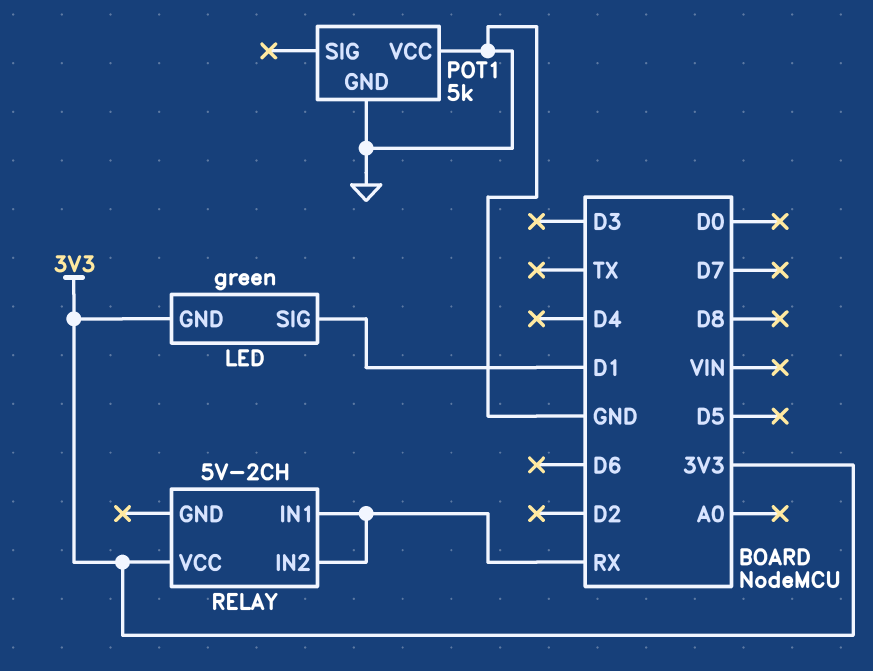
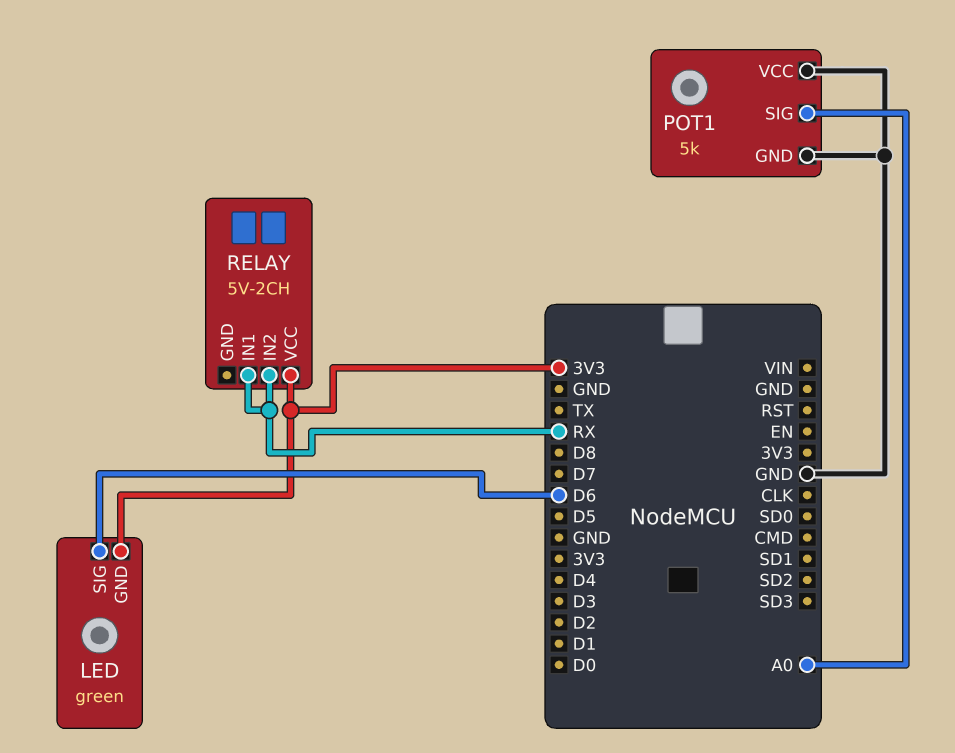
LED pin SIG: D1 -> D6
POT1 pin SIG: none -> A0

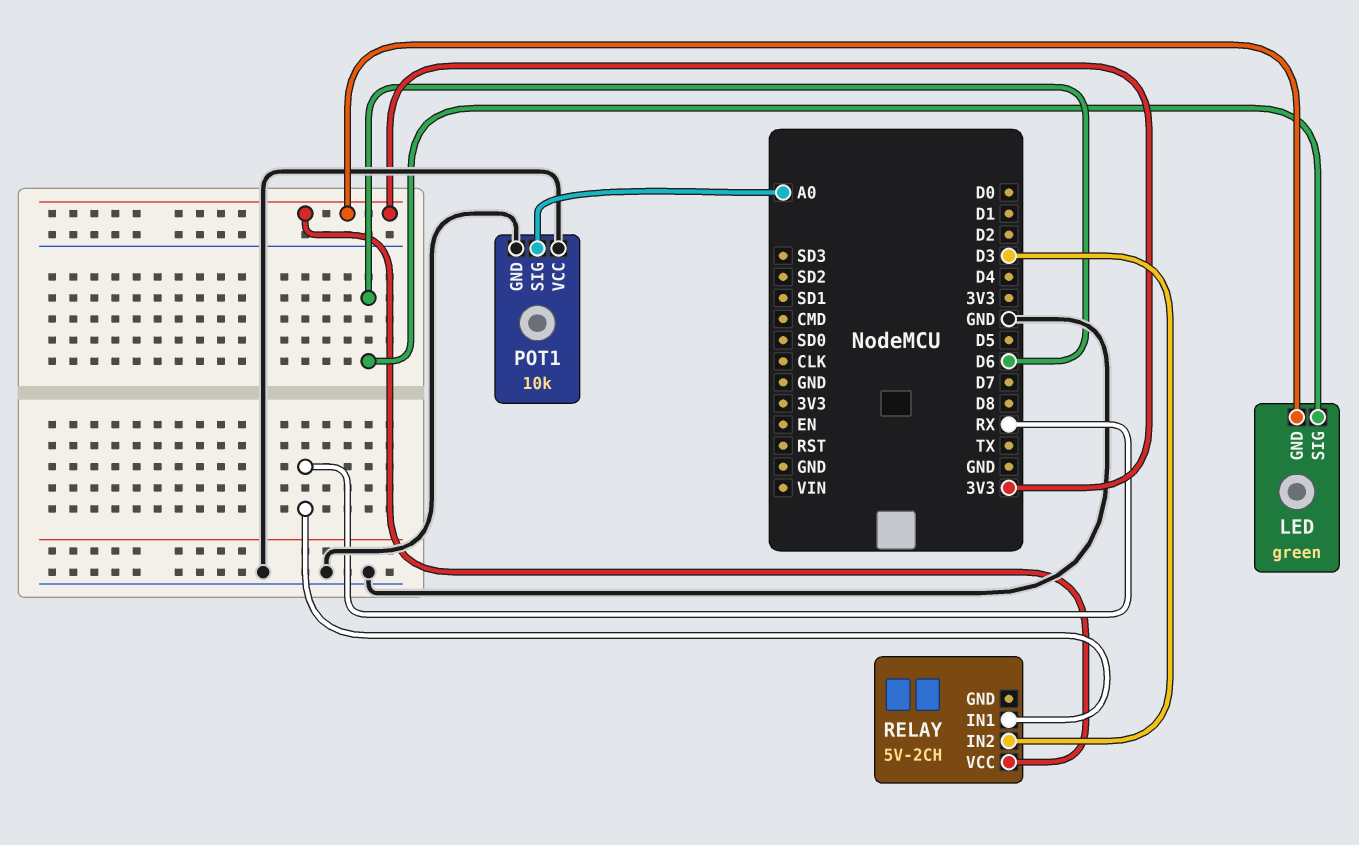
POT1: 5k -> 10k
RELAY pin IN2: RX -> D3

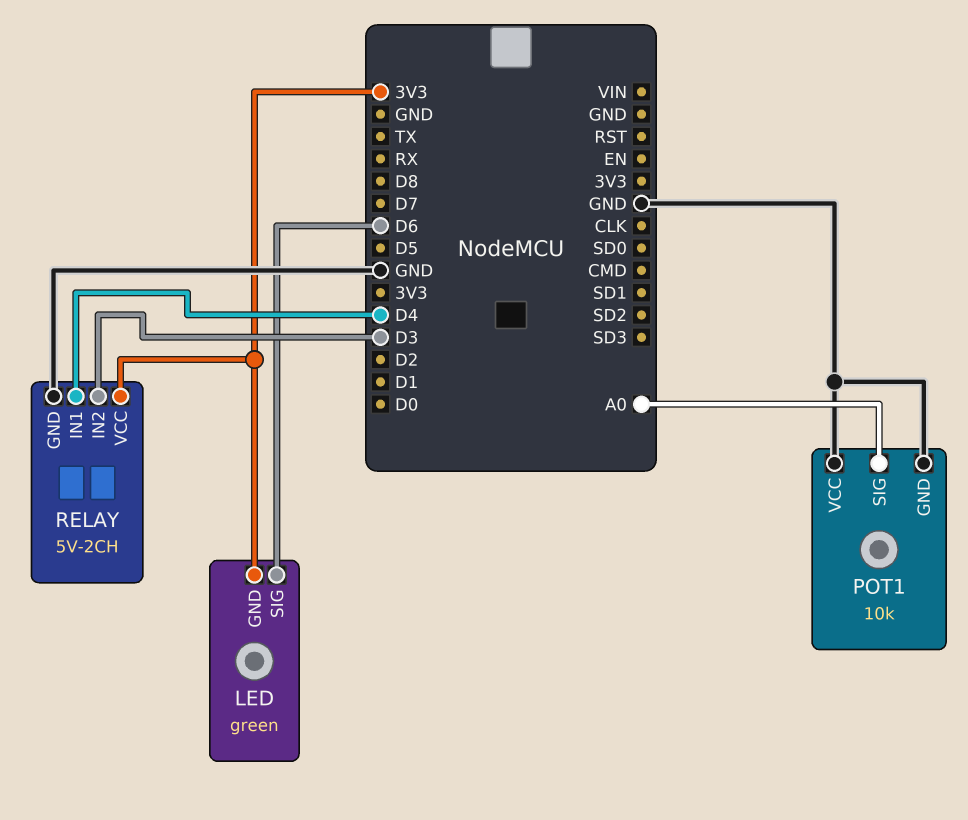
RELAY pin GND: none -> GND
RELAY pin IN1: RX -> D4

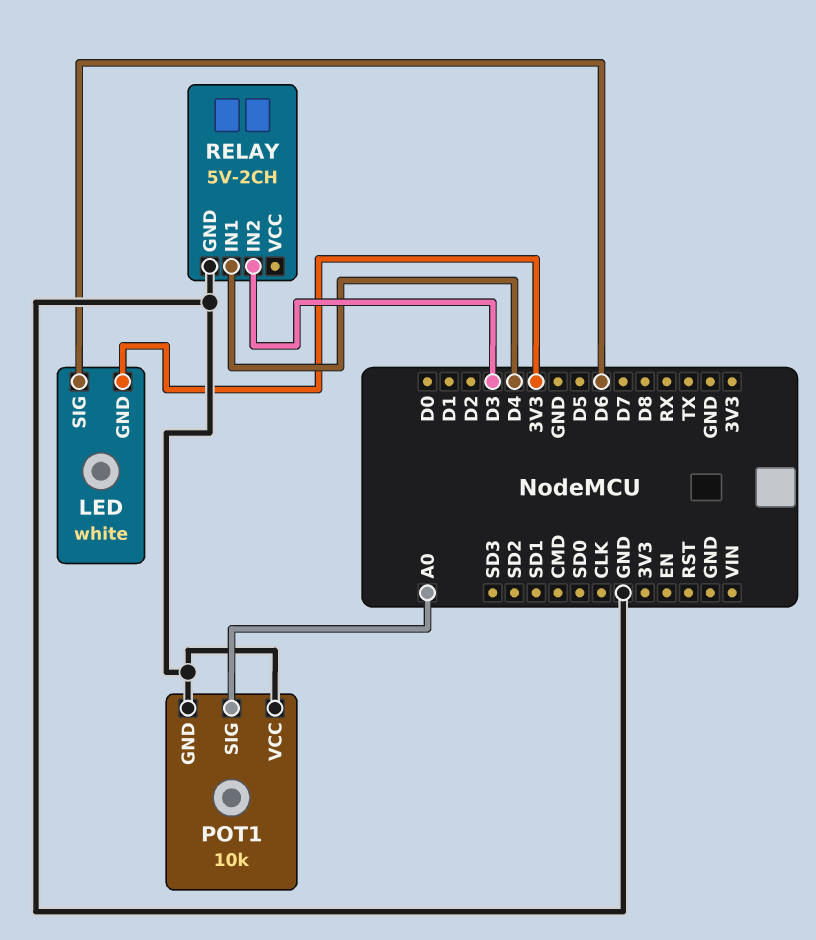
LED: green -> white
RELAY pin VCC: 3V3 -> none

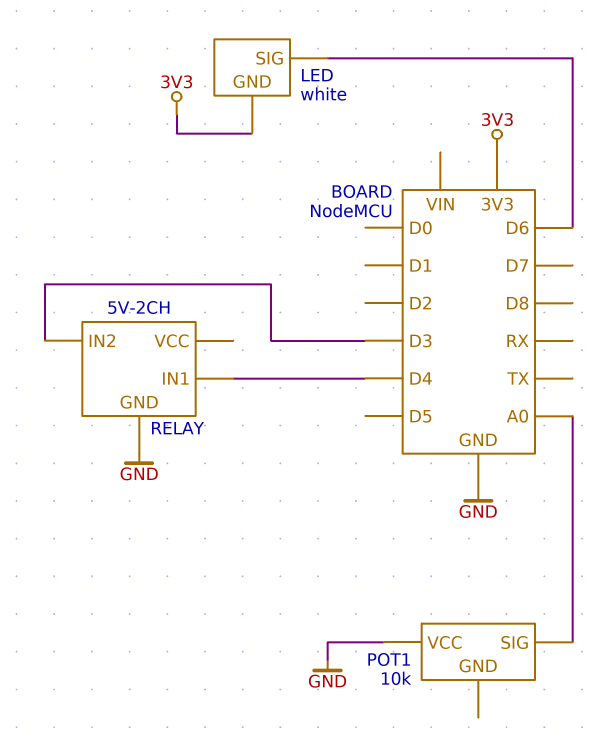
POT1 pin GND: GND -> none

